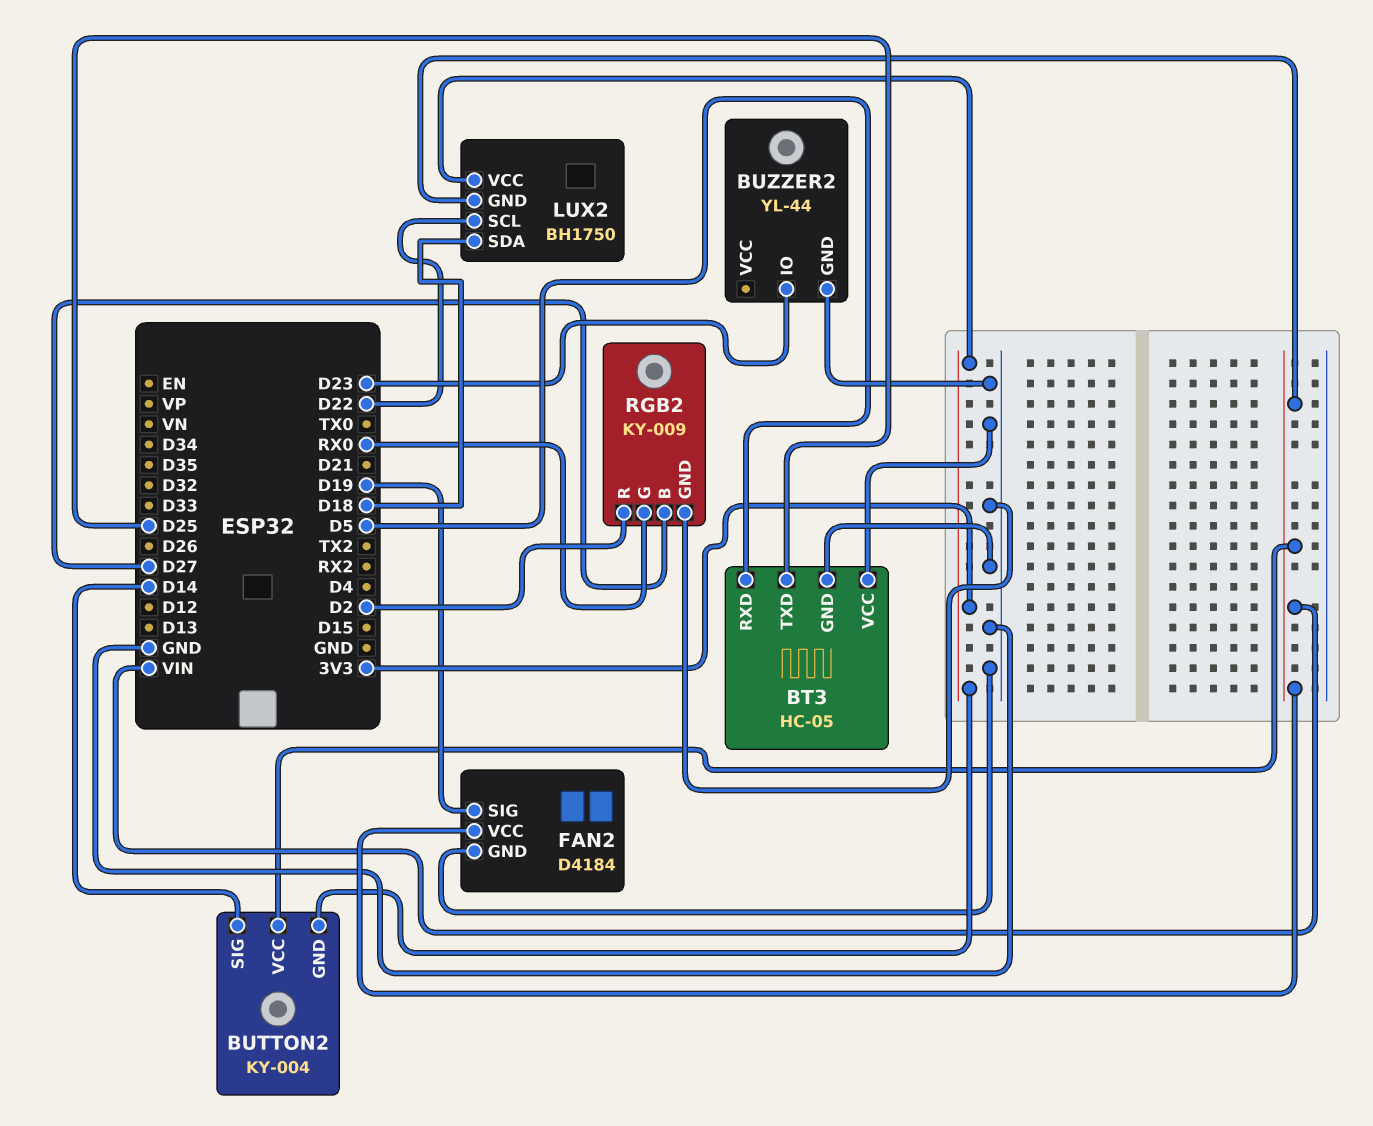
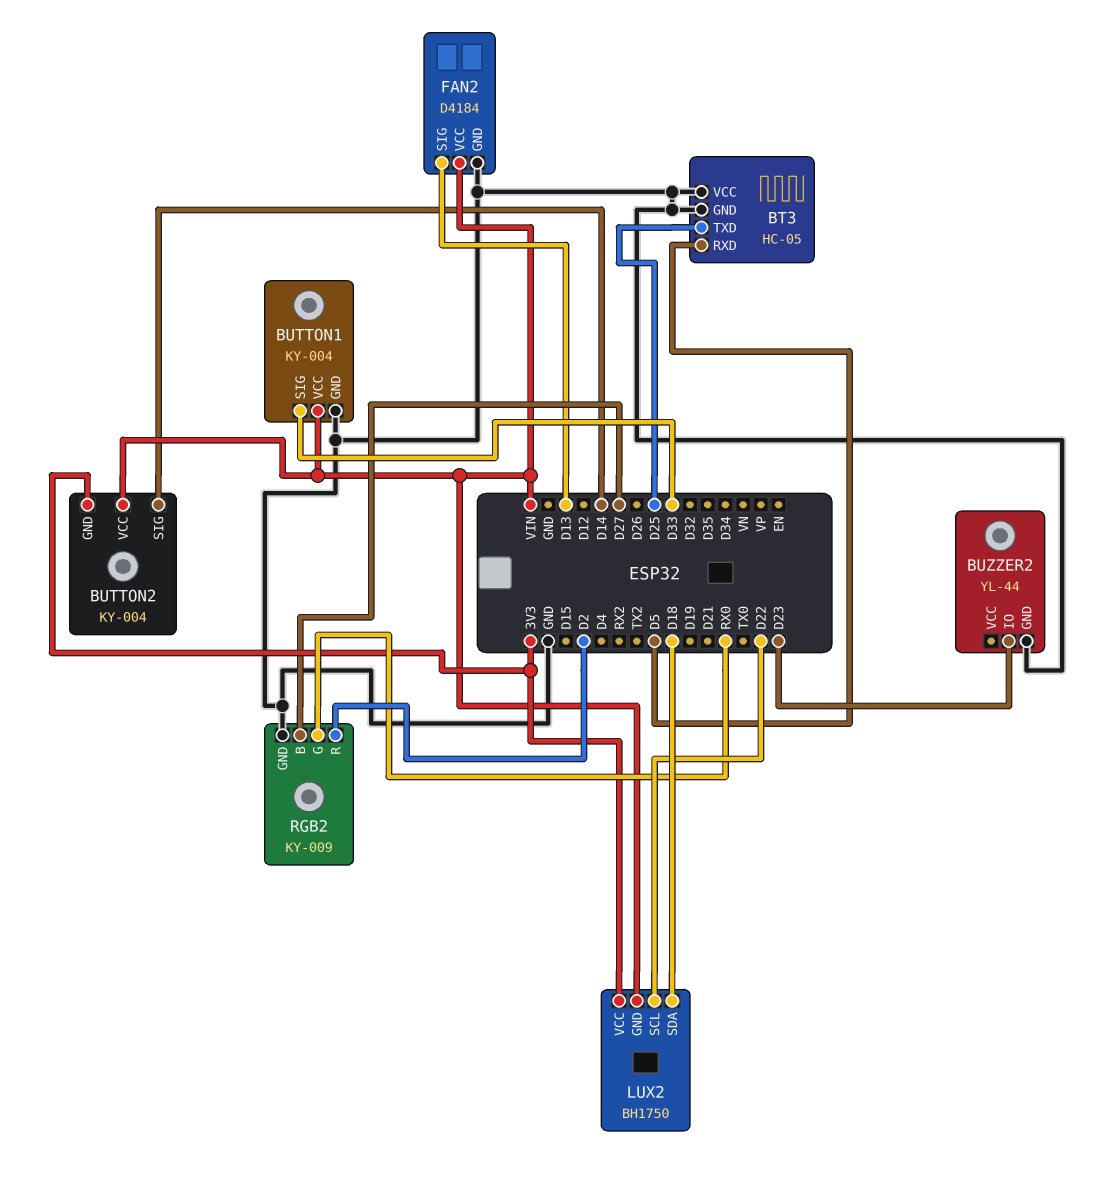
BUTTON1: none -> KY-004
BUTTON1 pin GND: none -> GND
BUTTON1 pin SIG: none -> D33
BUTTON1 pin VCC: none -> VIN
FAN2 pin SIG: D19 -> D13

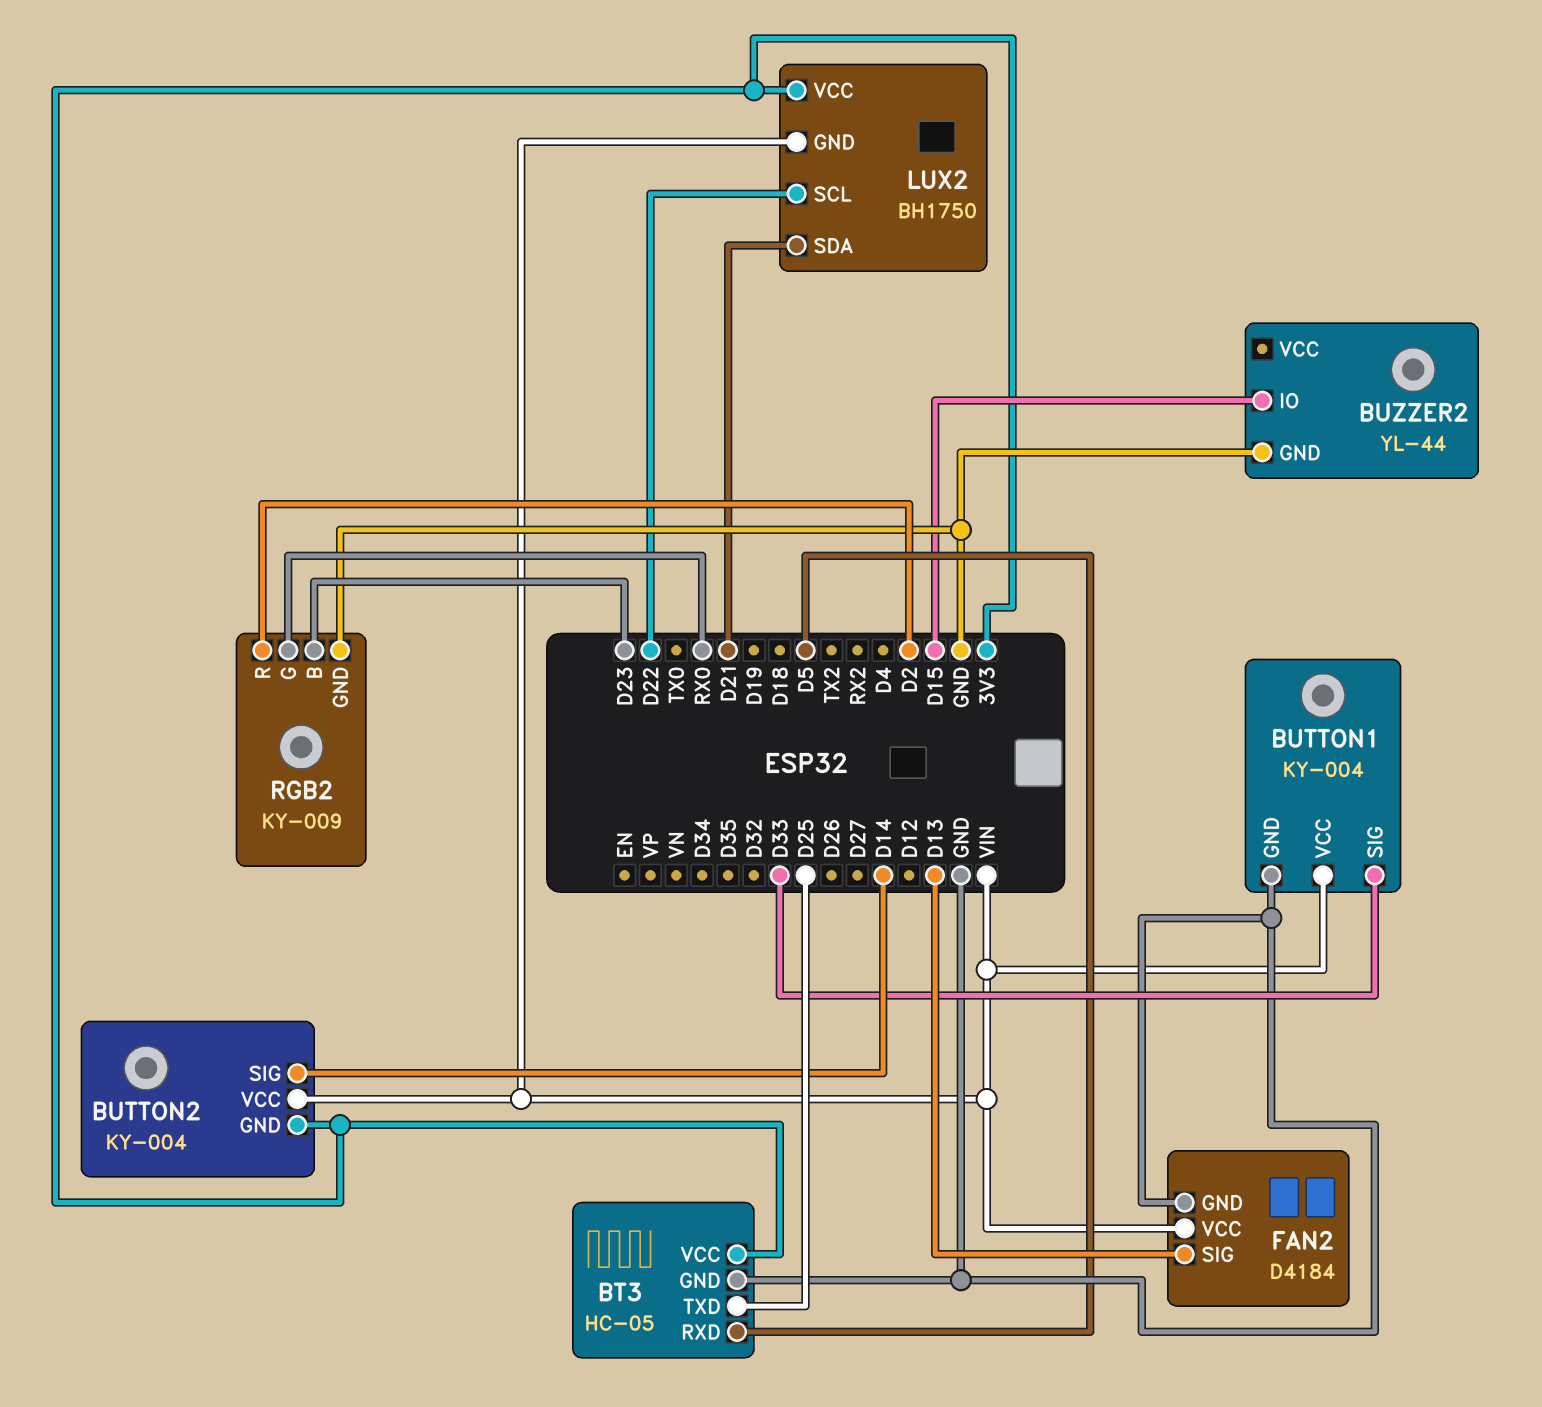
BT3 pin VCC: GND -> 3V3
BUZZER2 pin IO: D23 -> D15
LUX2 pin SDA: D18 -> D21
RGB2 pin B: D27 -> D23

